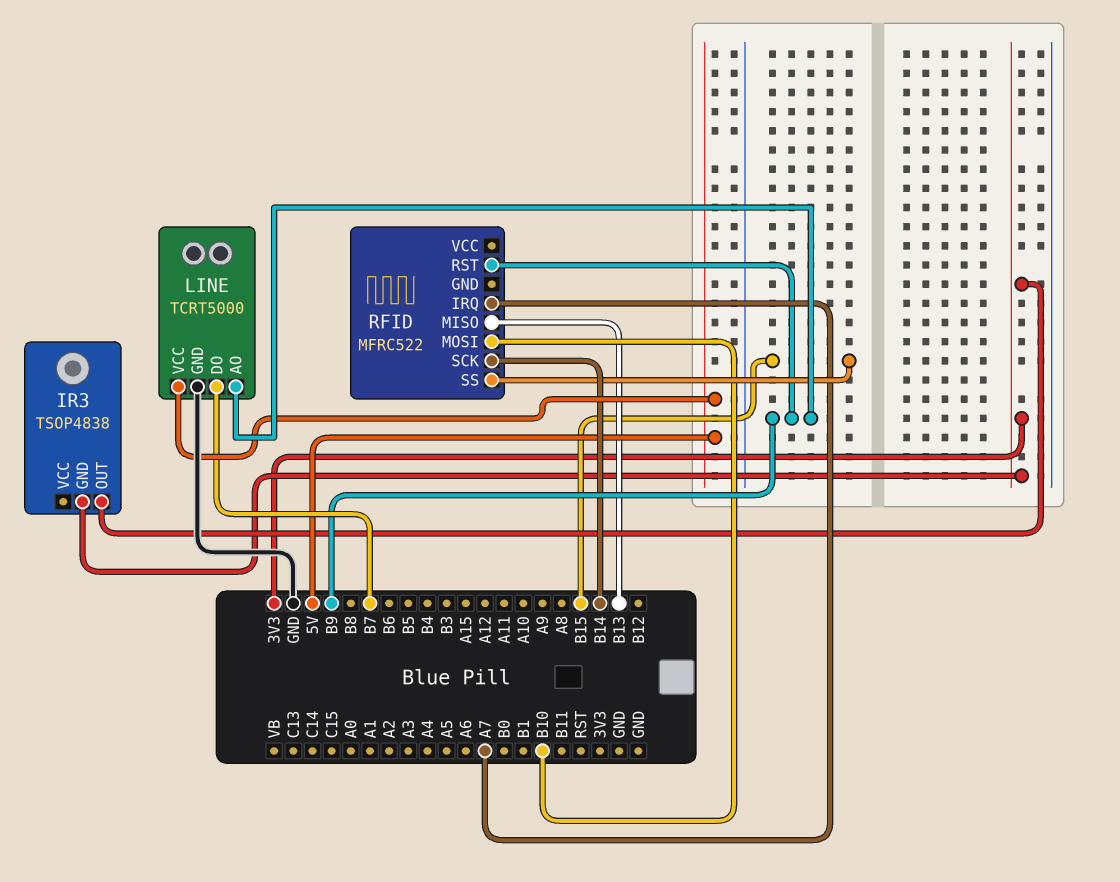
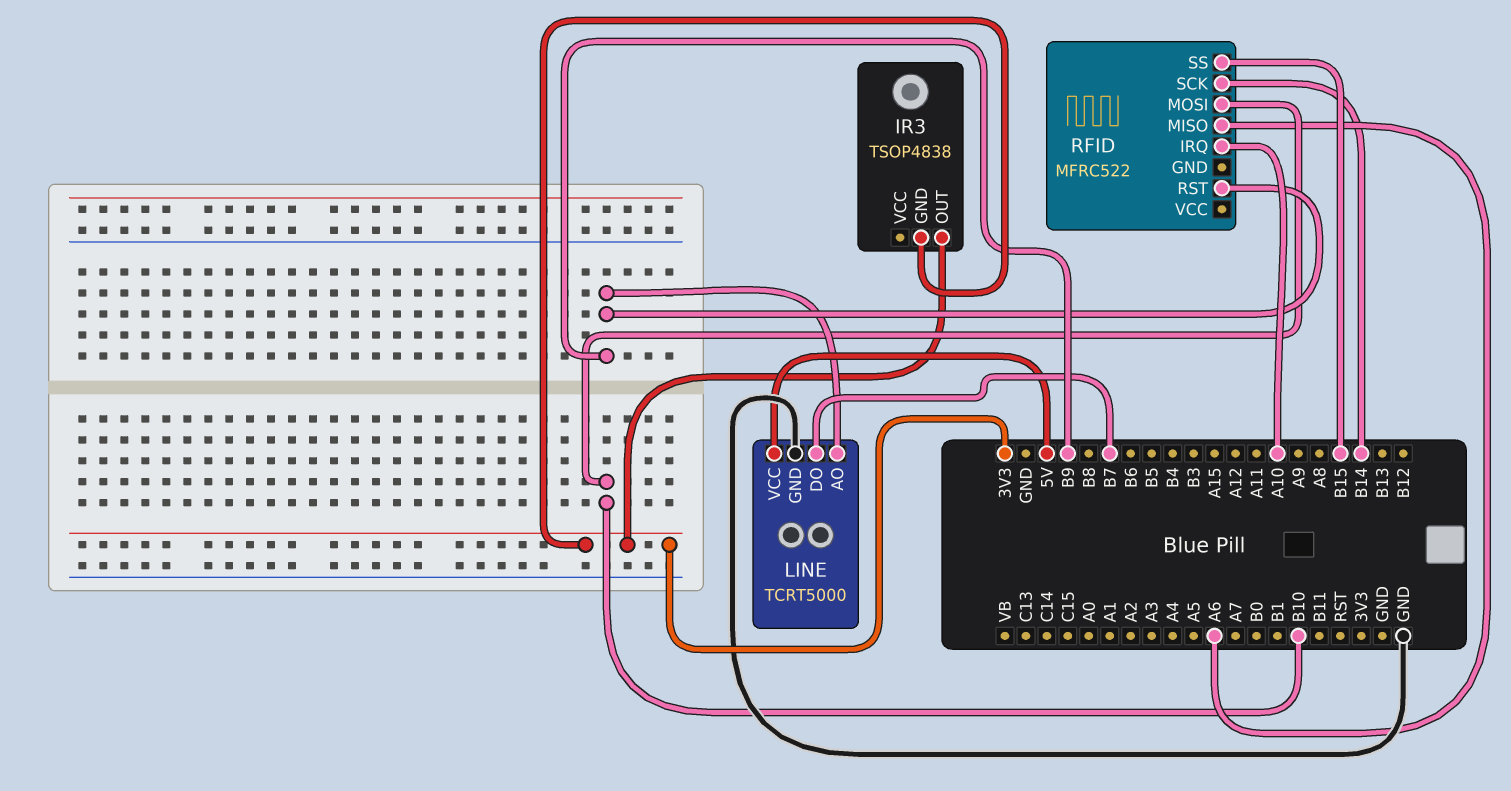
RFID pin IRQ: A7 -> A10
RFID pin MISO: B13 -> A6

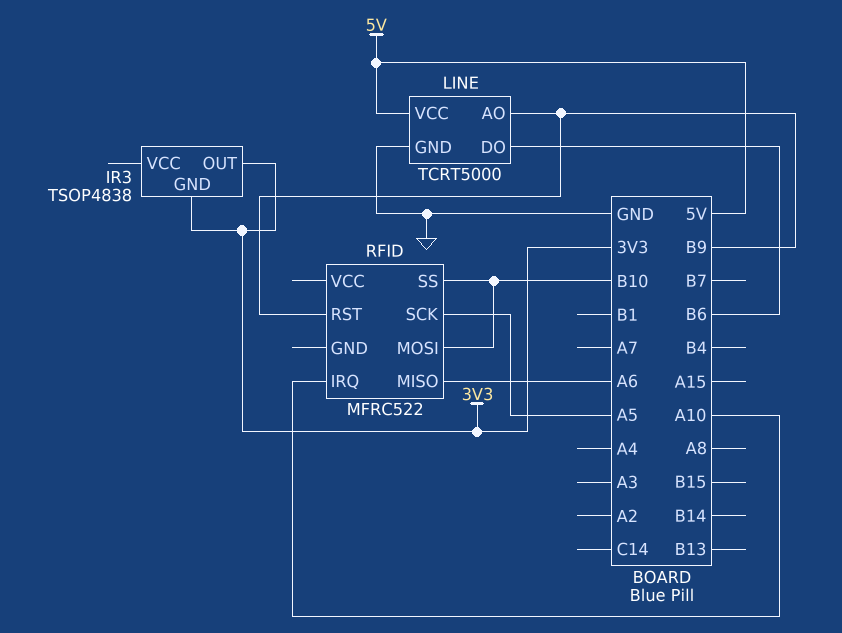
LINE pin DO: B7 -> B6
RFID pin SCK: B14 -> A5
RFID pin SS: B15 -> B10

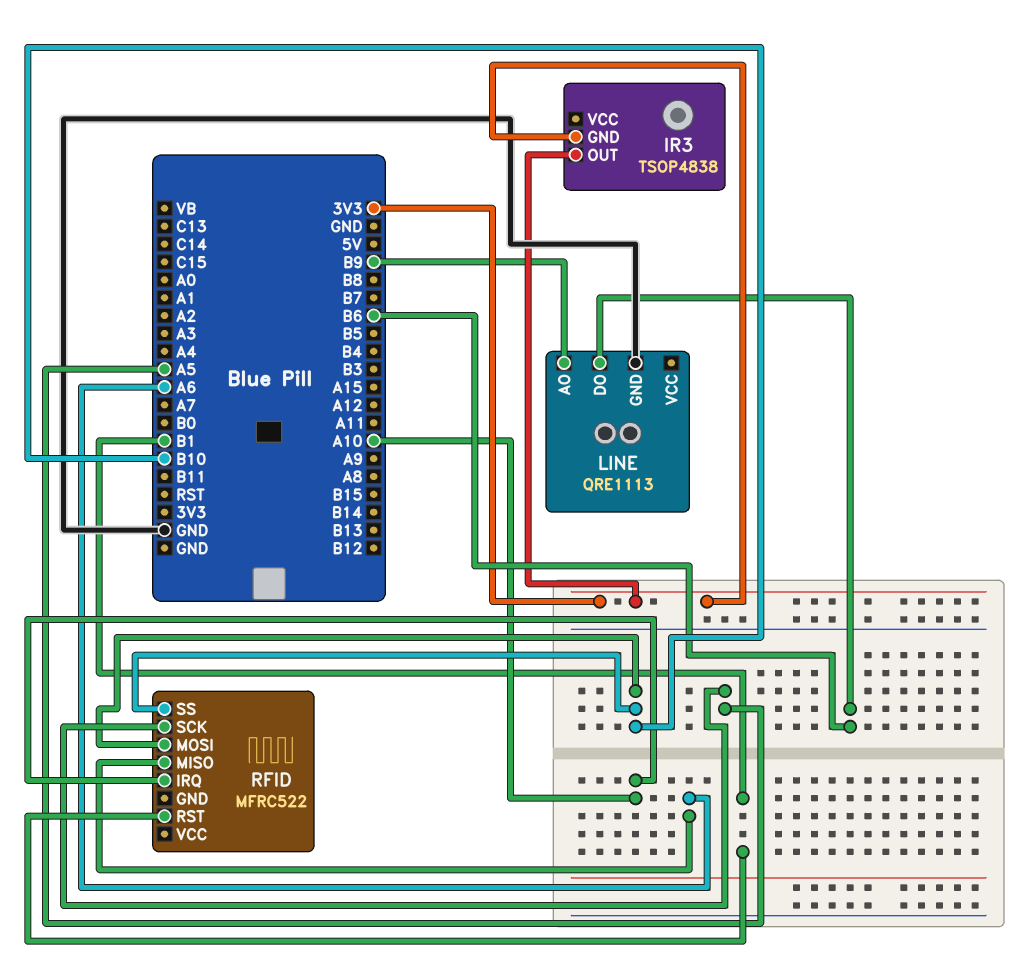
LINE: TCRT5000 -> QRE1113
LINE pin VCC: 5V -> none
RFID pin RST: B9 -> B1

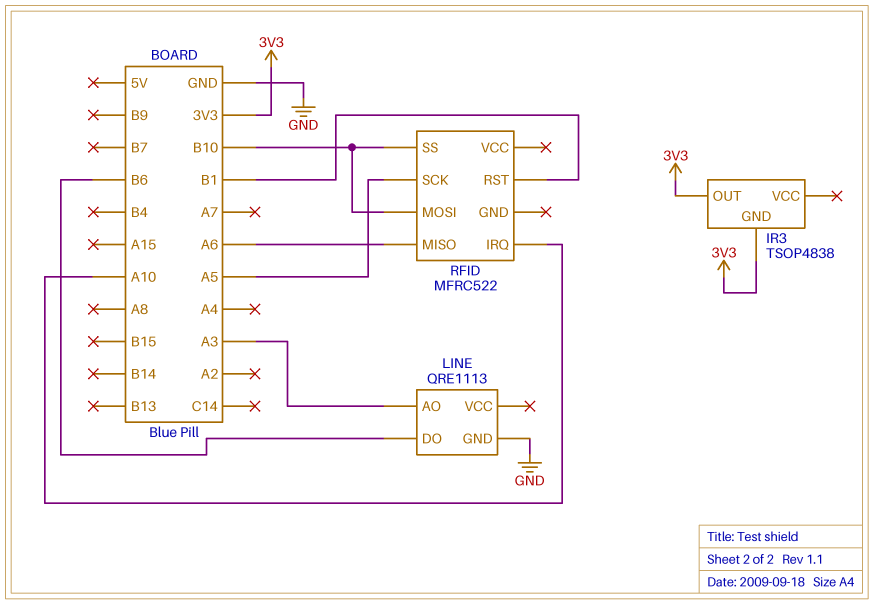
LINE pin AO: B9 -> A3

